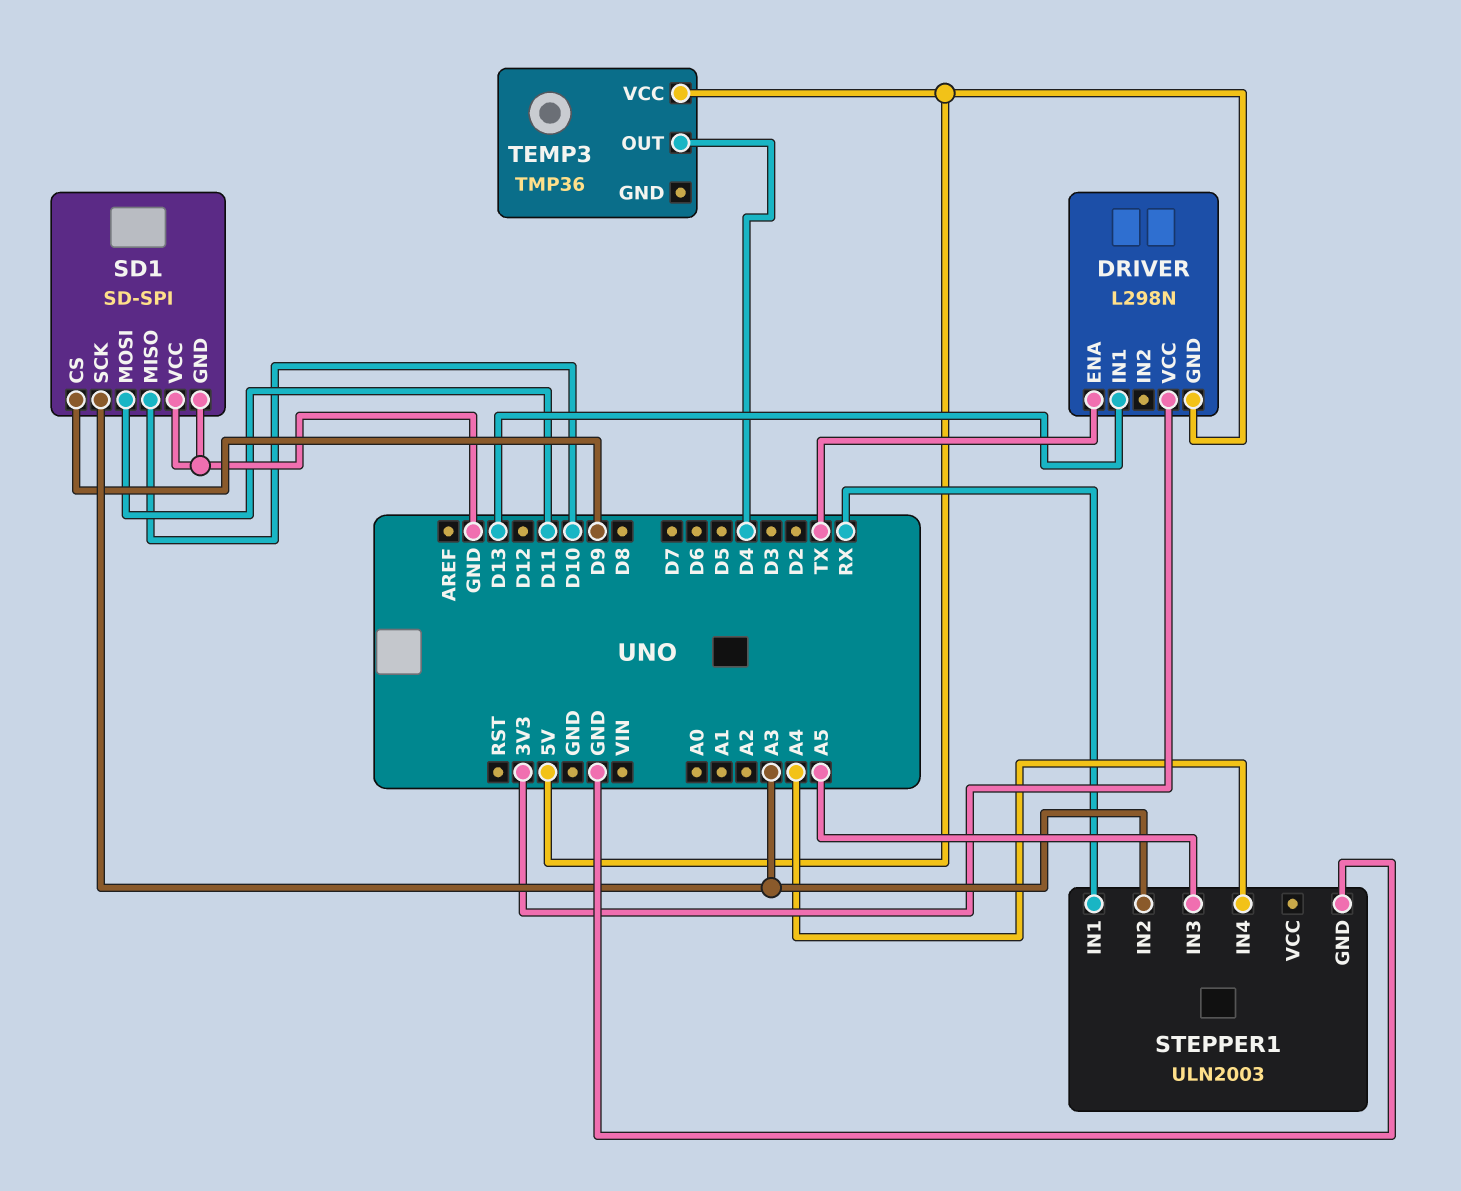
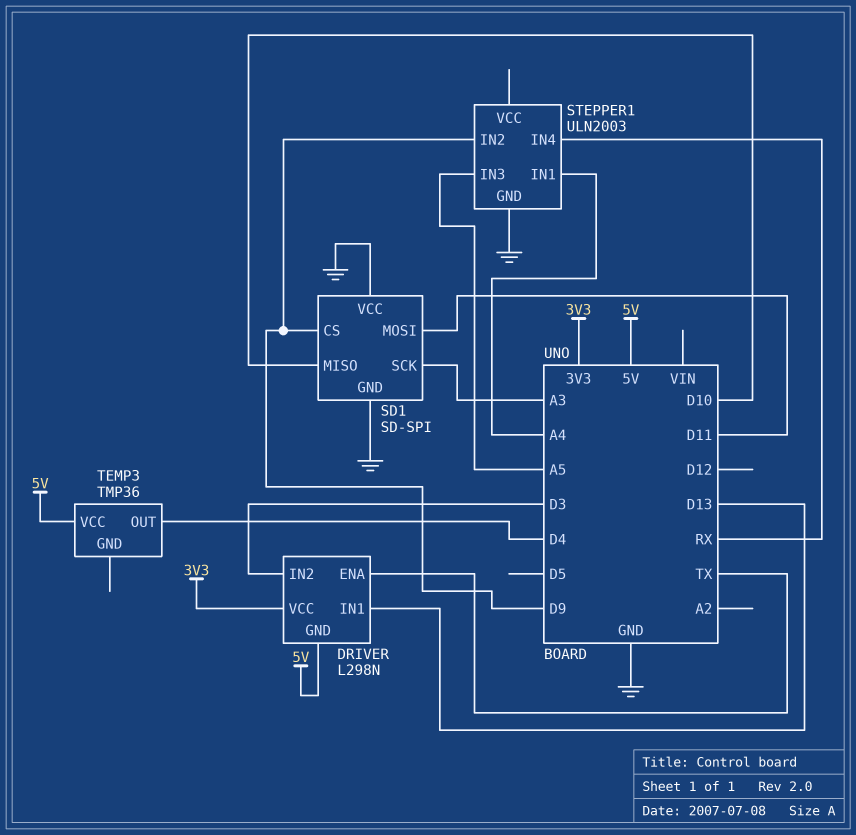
DRIVER pin IN2: none -> D3
STEPPER1 pin IN1: RX -> A4
STEPPER1 pin IN2: A3 -> D9
STEPPER1 pin IN4: A4 -> RX

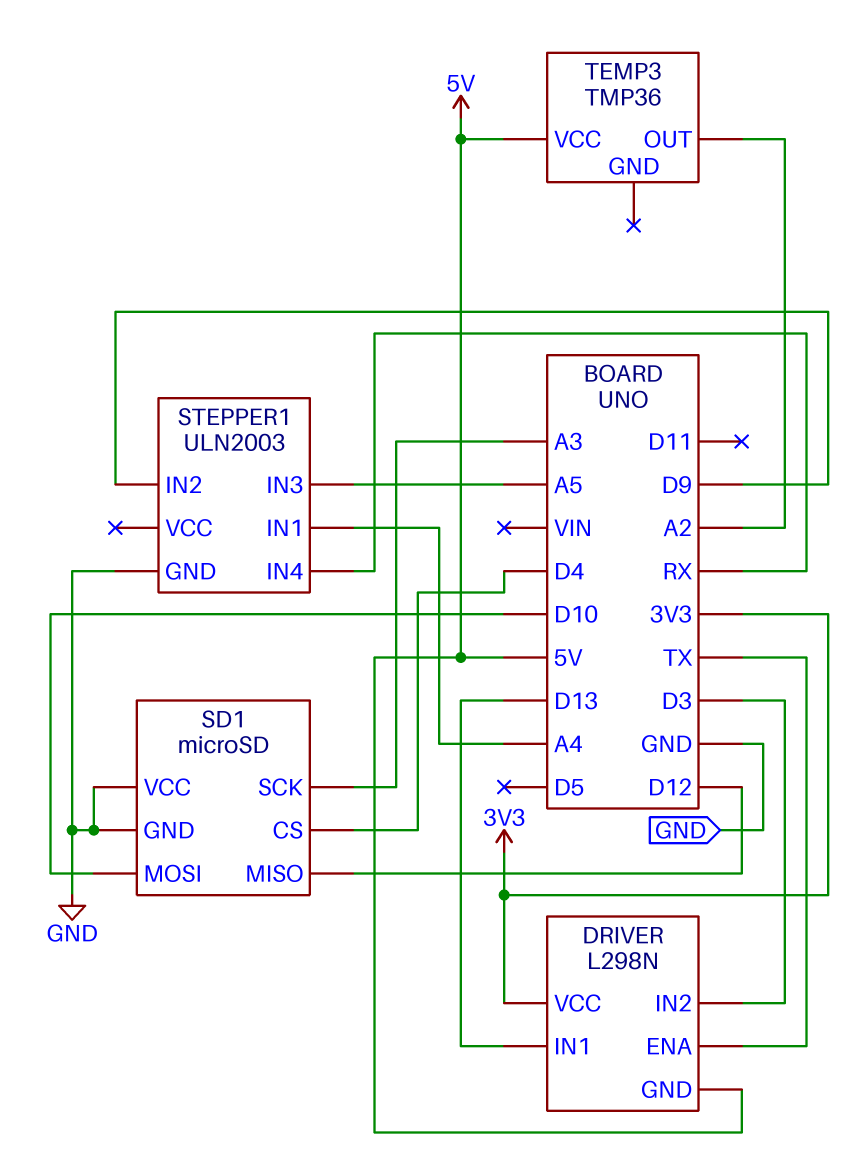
SD1: SD-SPI -> microSD
SD1 pin CS: D9 -> D4
SD1 pin MISO: D10 -> D12
SD1 pin MOSI: D11 -> D10
TEMP3 pin OUT: D4 -> A2

